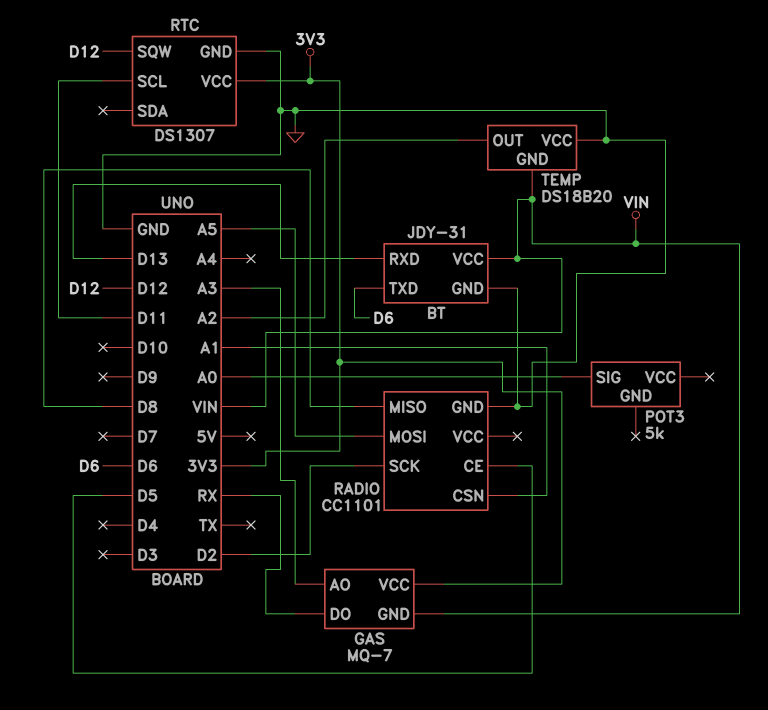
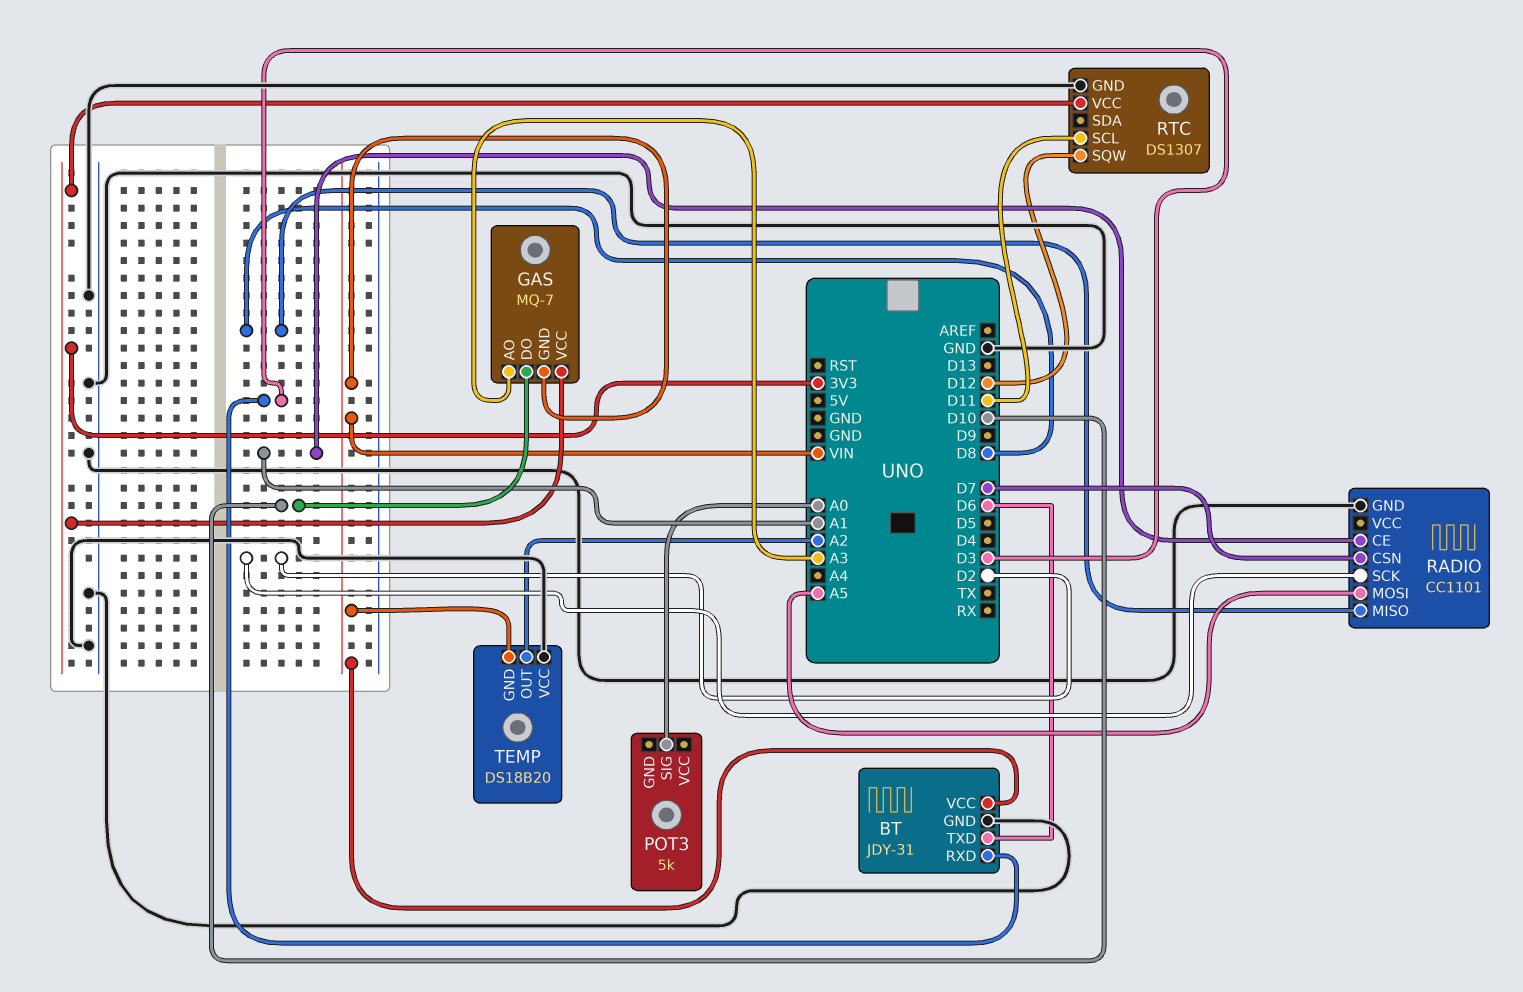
BT pin RXD: D13 -> D3
GAS pin DO: RX -> D10
RADIO pin CE: D5 -> A1
RADIO pin CSN: A1 -> D7

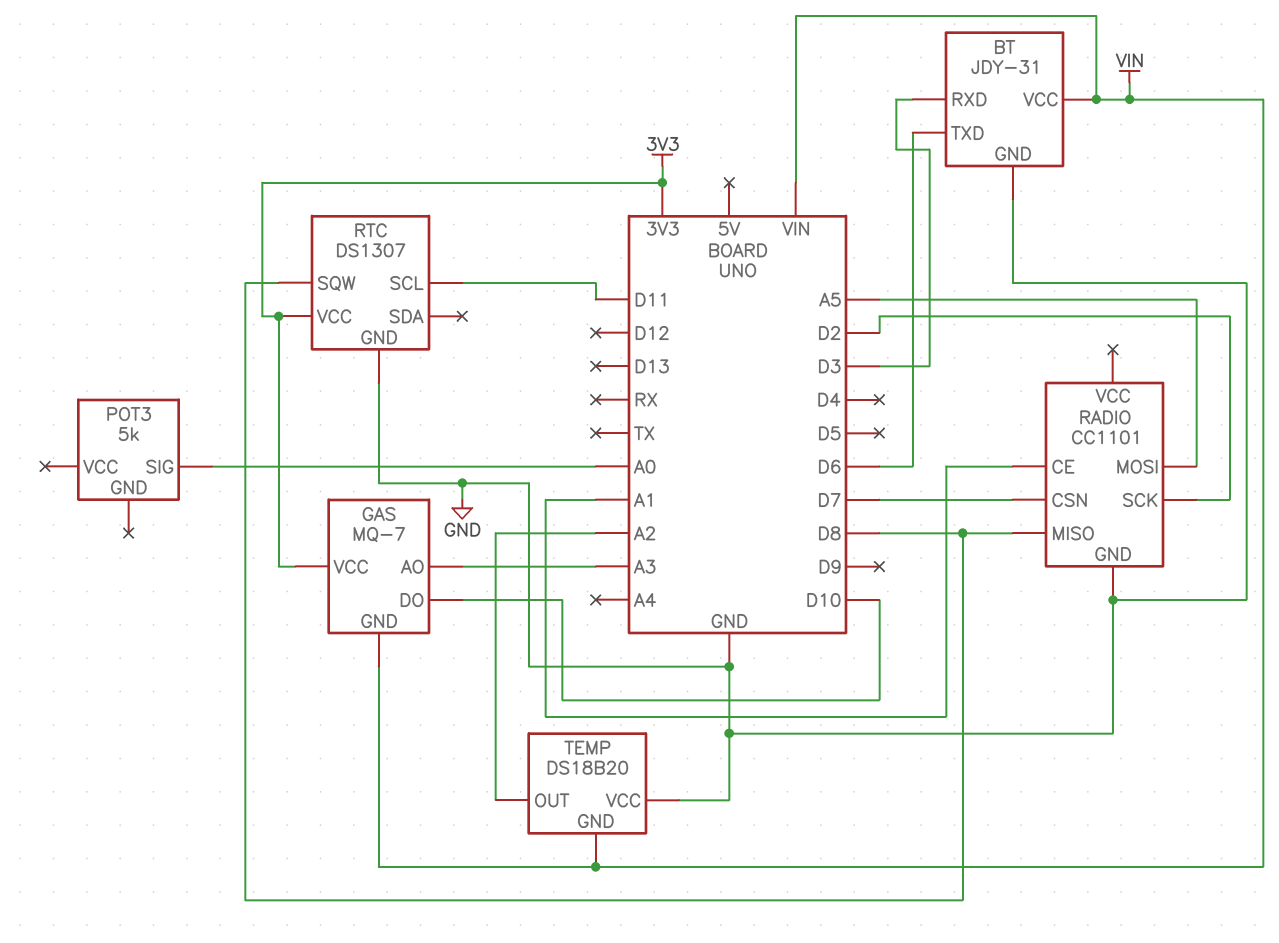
RTC pin SQW: D12 -> D8

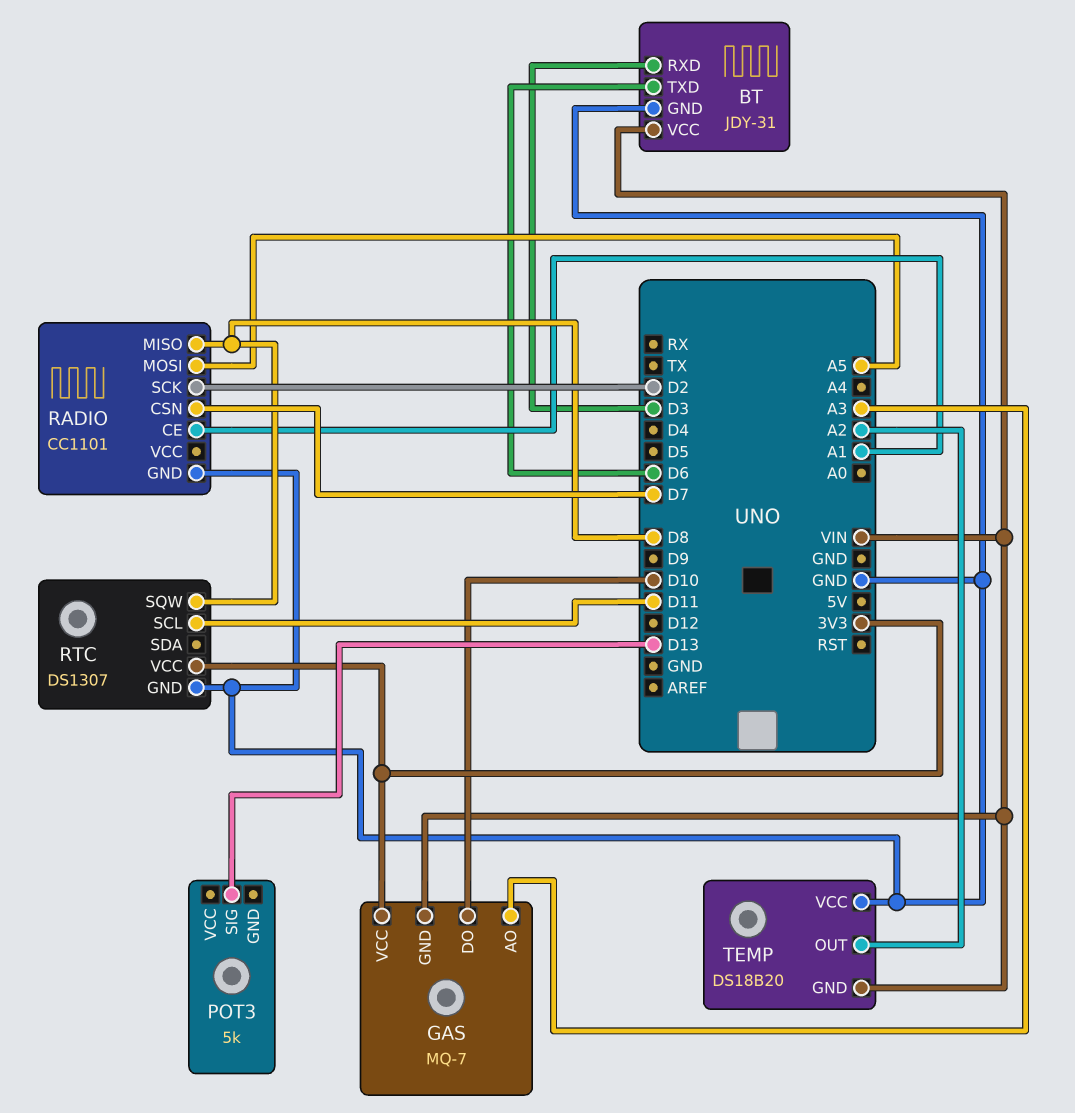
POT3 pin SIG: A0 -> D13

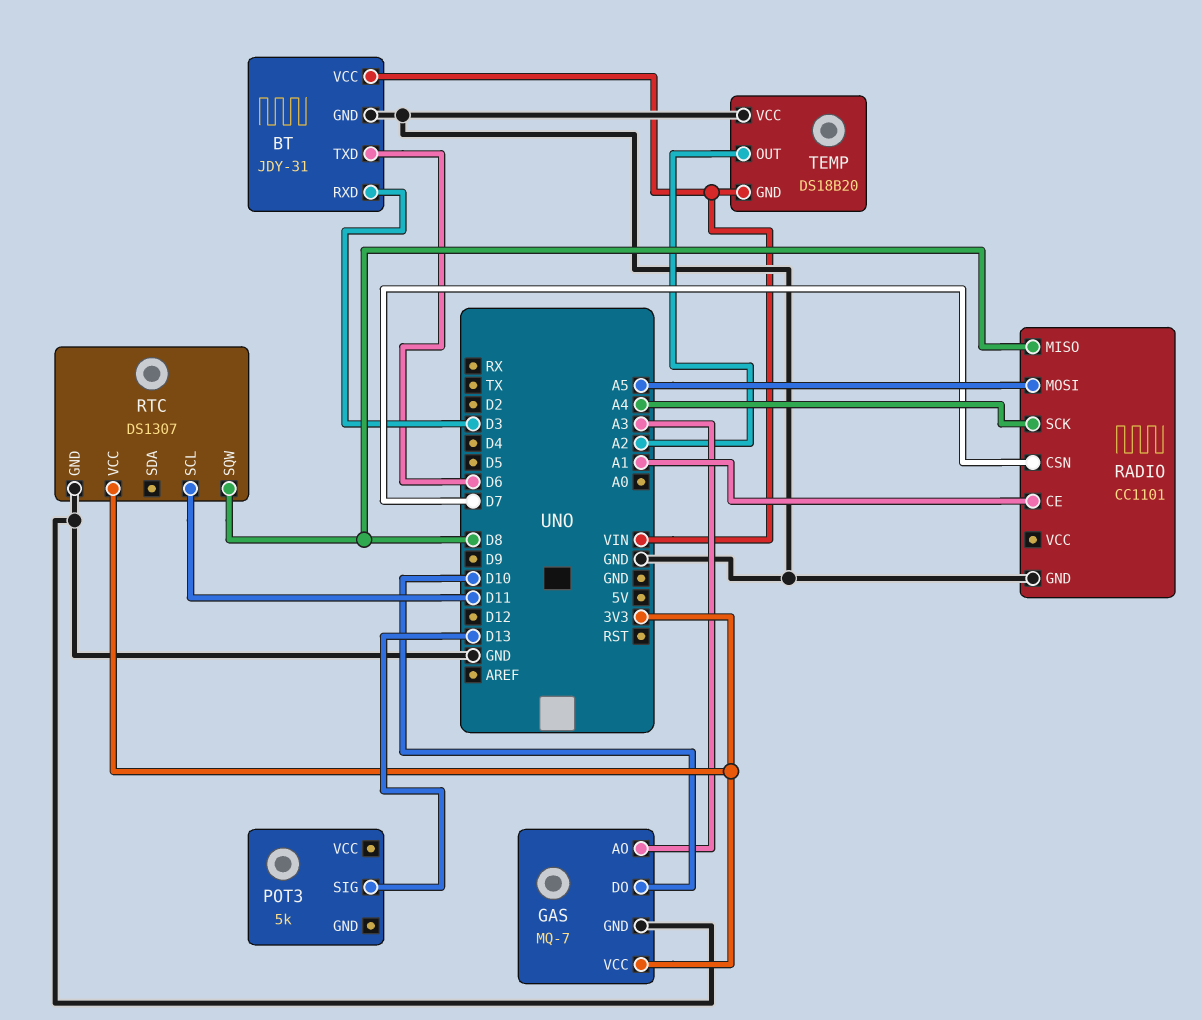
GAS pin GND: VIN -> GND
RADIO pin SCK: D2 -> A4

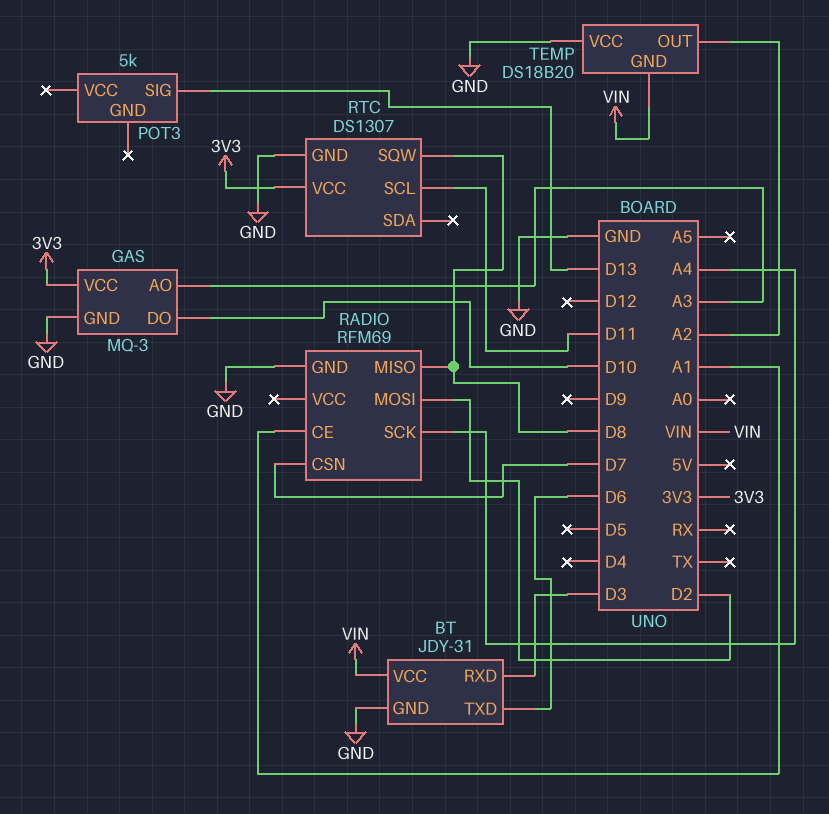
GAS: MQ-7 -> MQ-3
RADIO: CC1101 -> RFM69
RADIO pin MOSI: A5 -> D2

